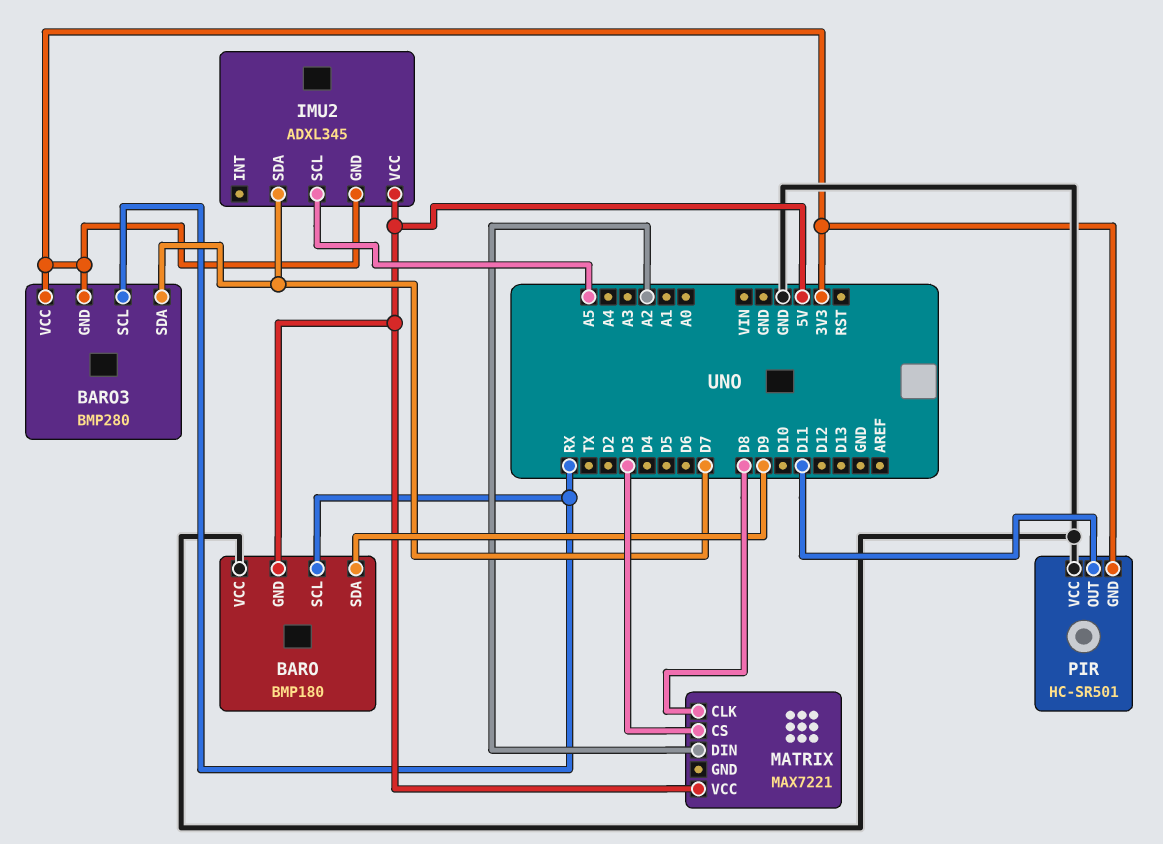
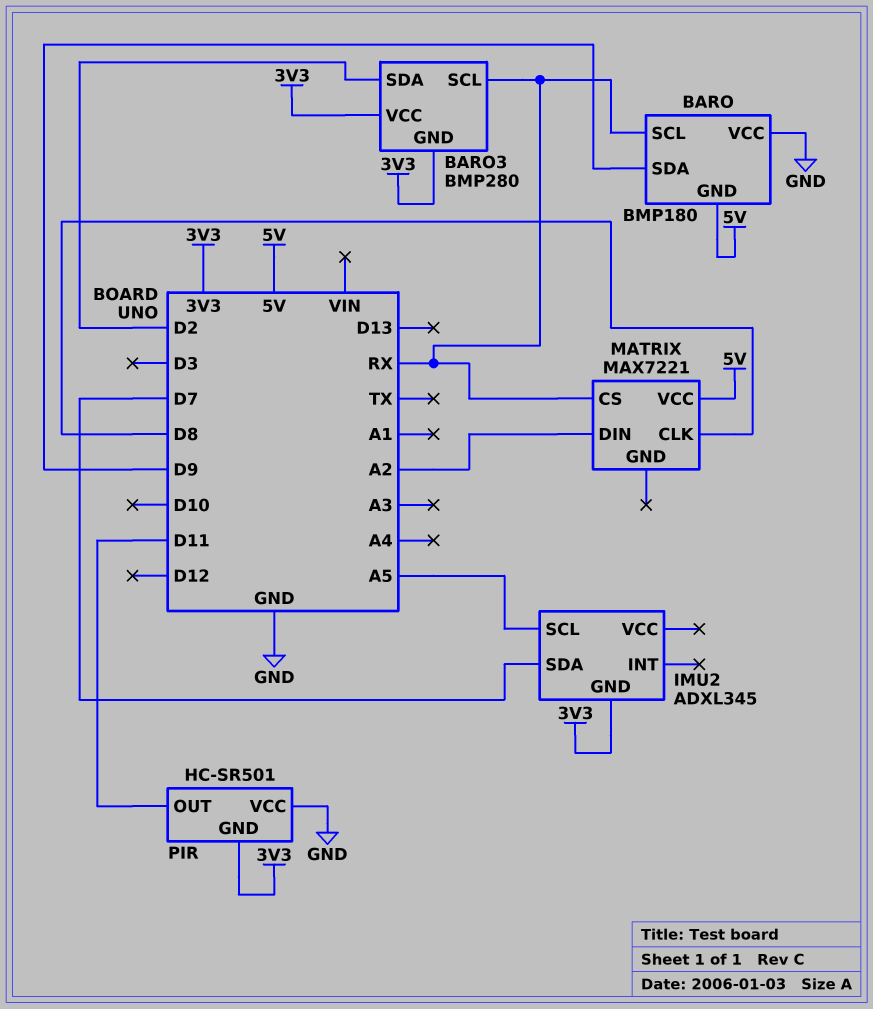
BARO3 pin SDA: D7 -> D2
IMU2 pin VCC: 5V -> none
MATRIX pin CS: D3 -> RX

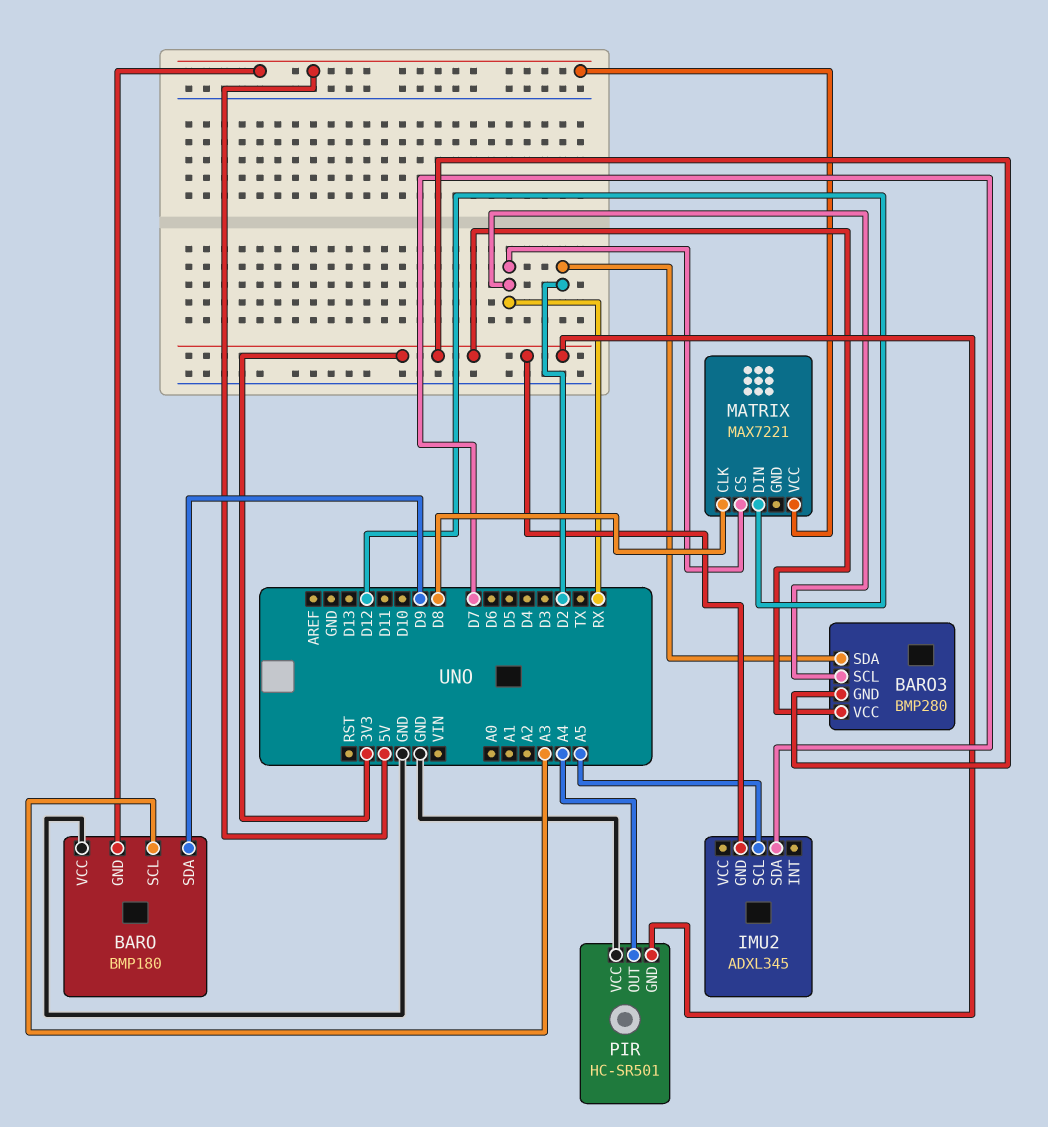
BARO pin SCL: RX -> A3
MATRIX pin DIN: A2 -> D12
PIR pin OUT: D11 -> A4

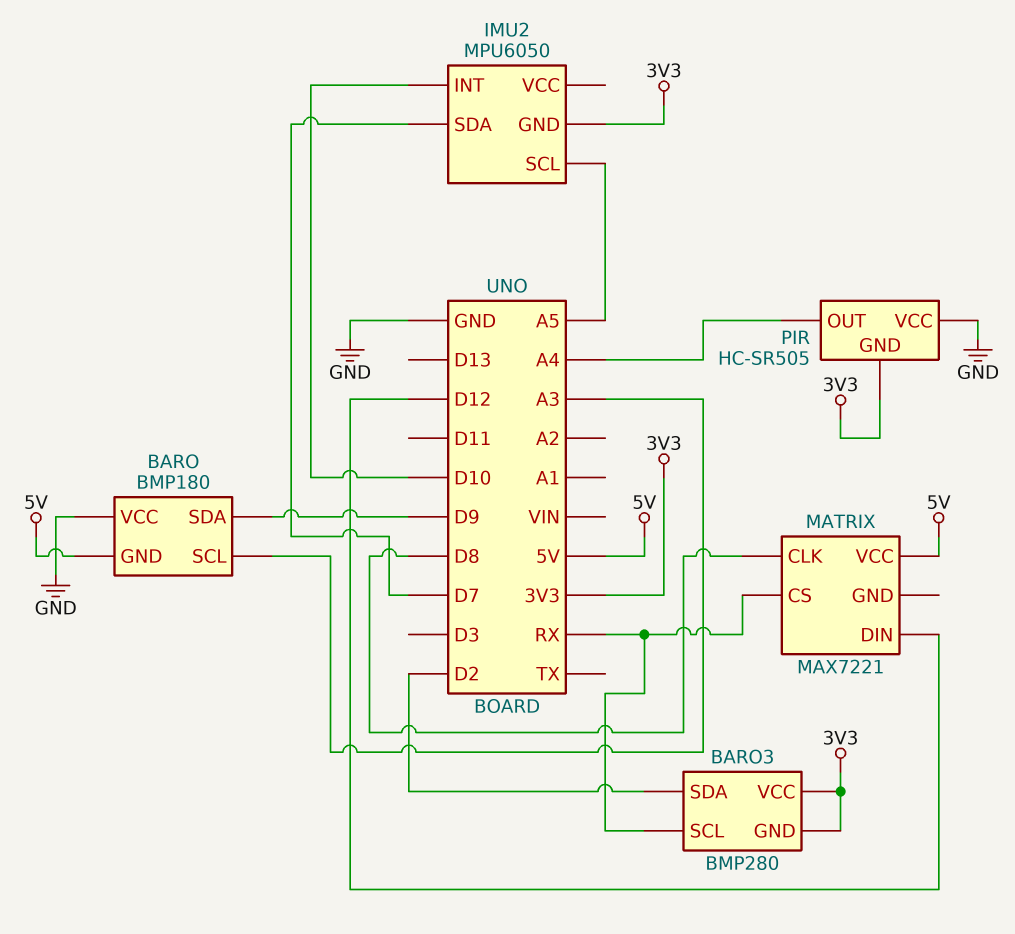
IMU2: ADXL345 -> MPU6050
IMU2 pin INT: none -> D10
PIR: HC-SR501 -> HC-SR505

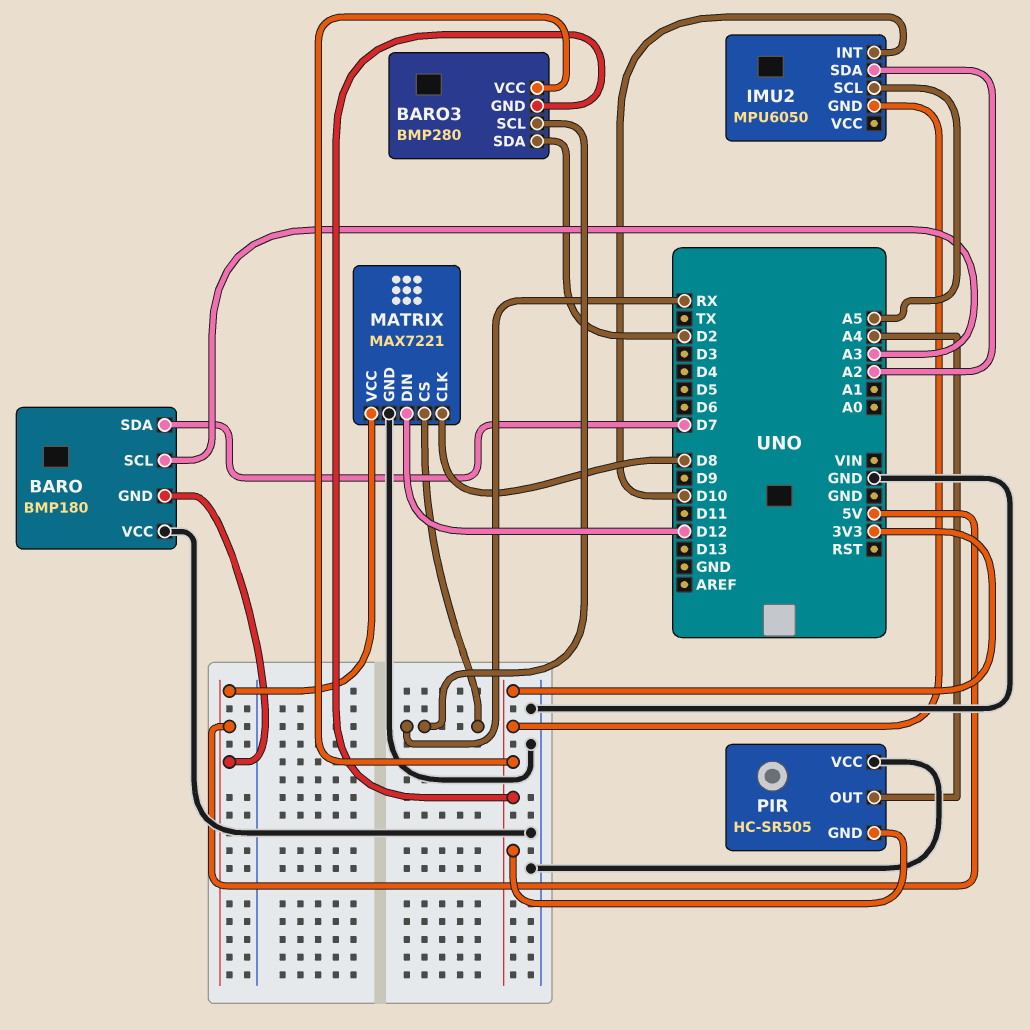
BARO pin SDA: D9 -> D7
IMU2 pin SDA: D7 -> A2
MATRIX pin GND: none -> GND

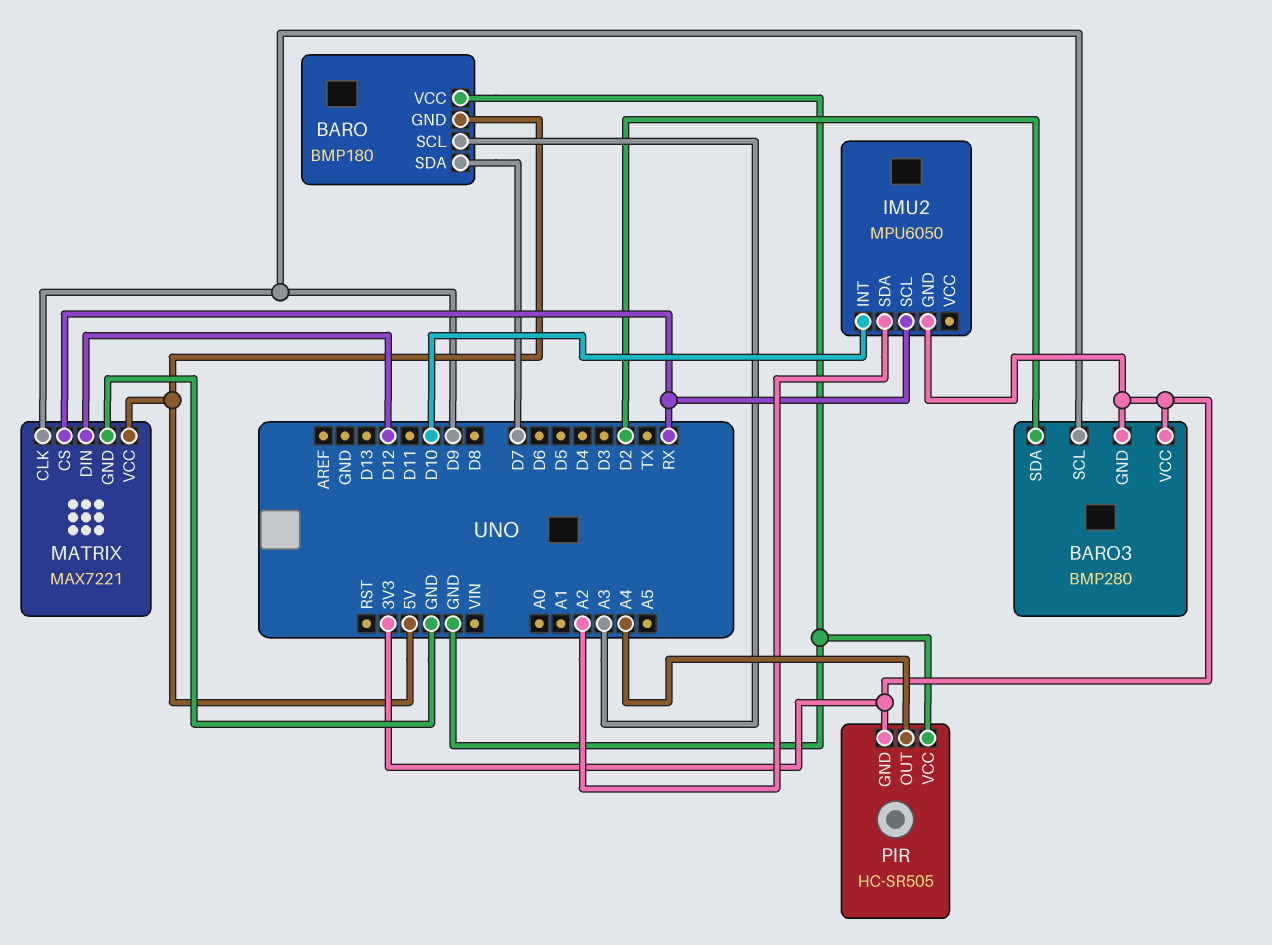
BARO3 pin SCL: RX -> D9
IMU2 pin SCL: A5 -> RX
MATRIX pin CLK: D8 -> D9

